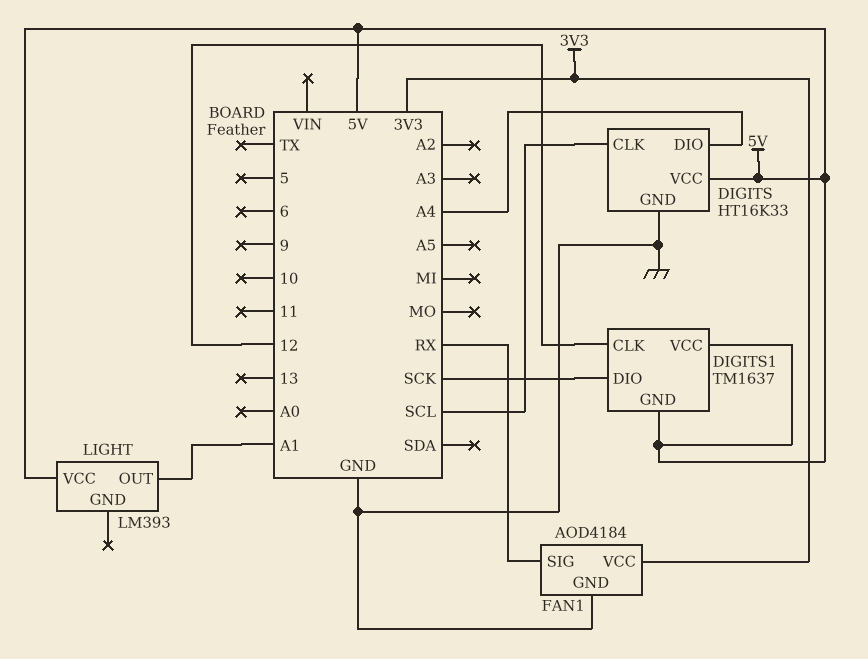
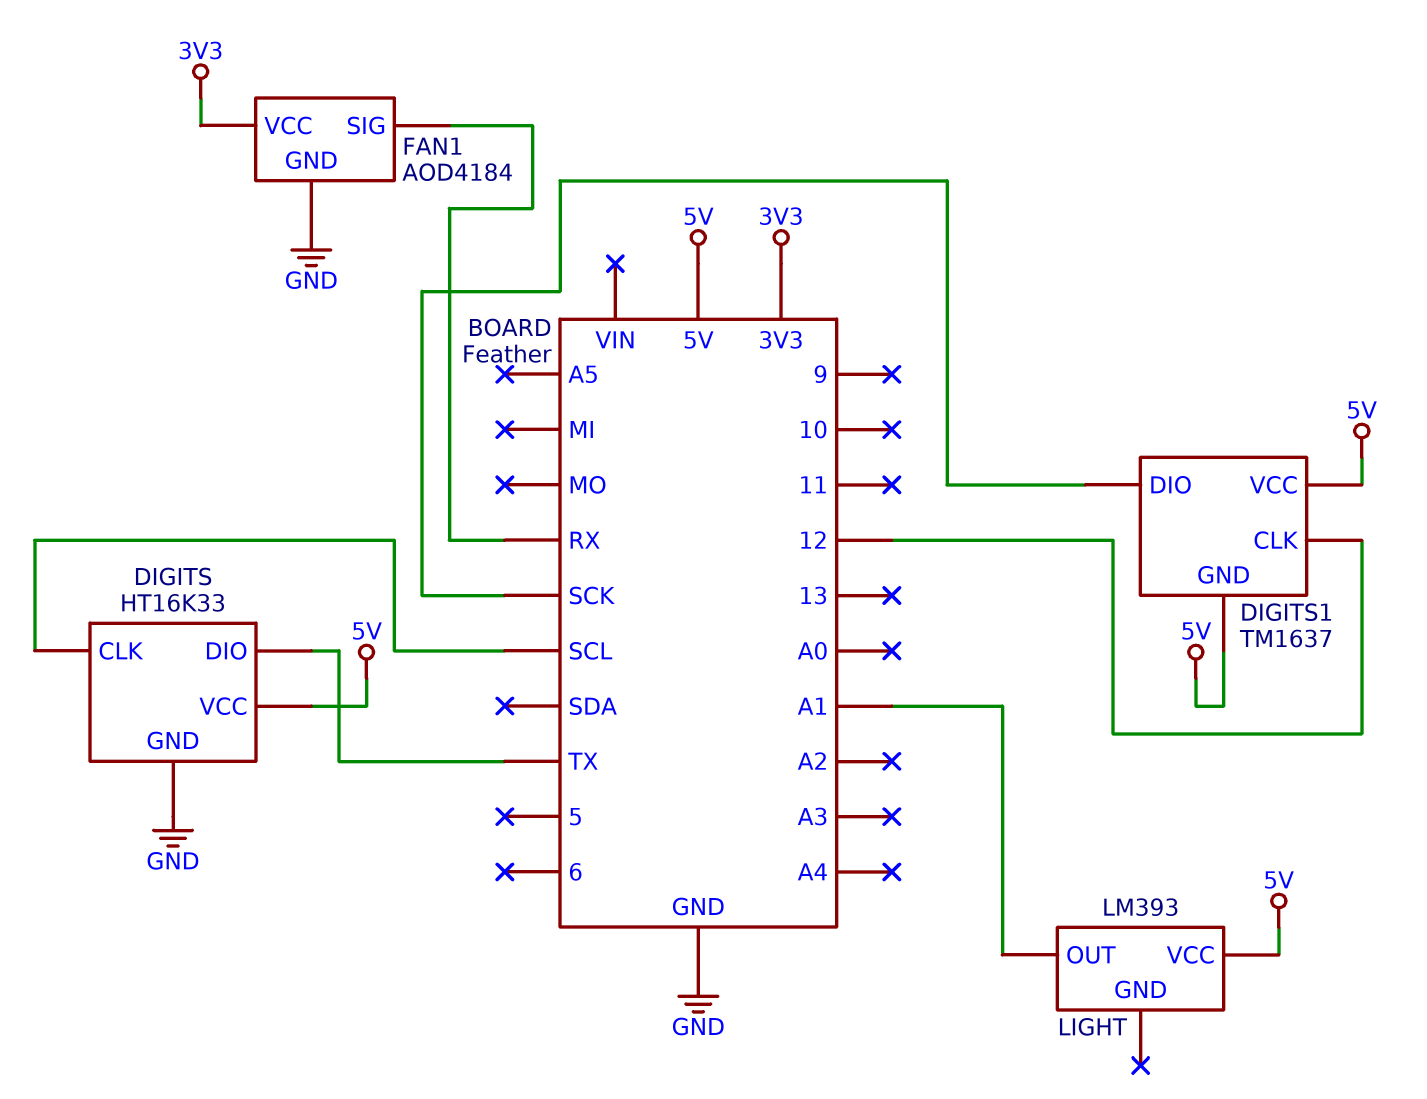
DIGITS pin DIO: A4 -> TX

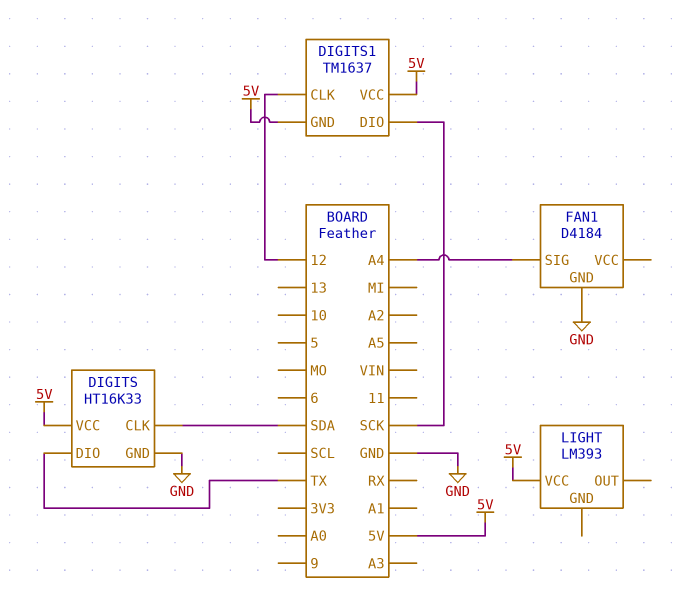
DIGITS pin CLK: SCL -> SDA
FAN1: AOD4184 -> D4184
FAN1 pin SIG: RX -> A4
FAN1 pin VCC: 3V3 -> none
LIGHT pin OUT: A1 -> none

